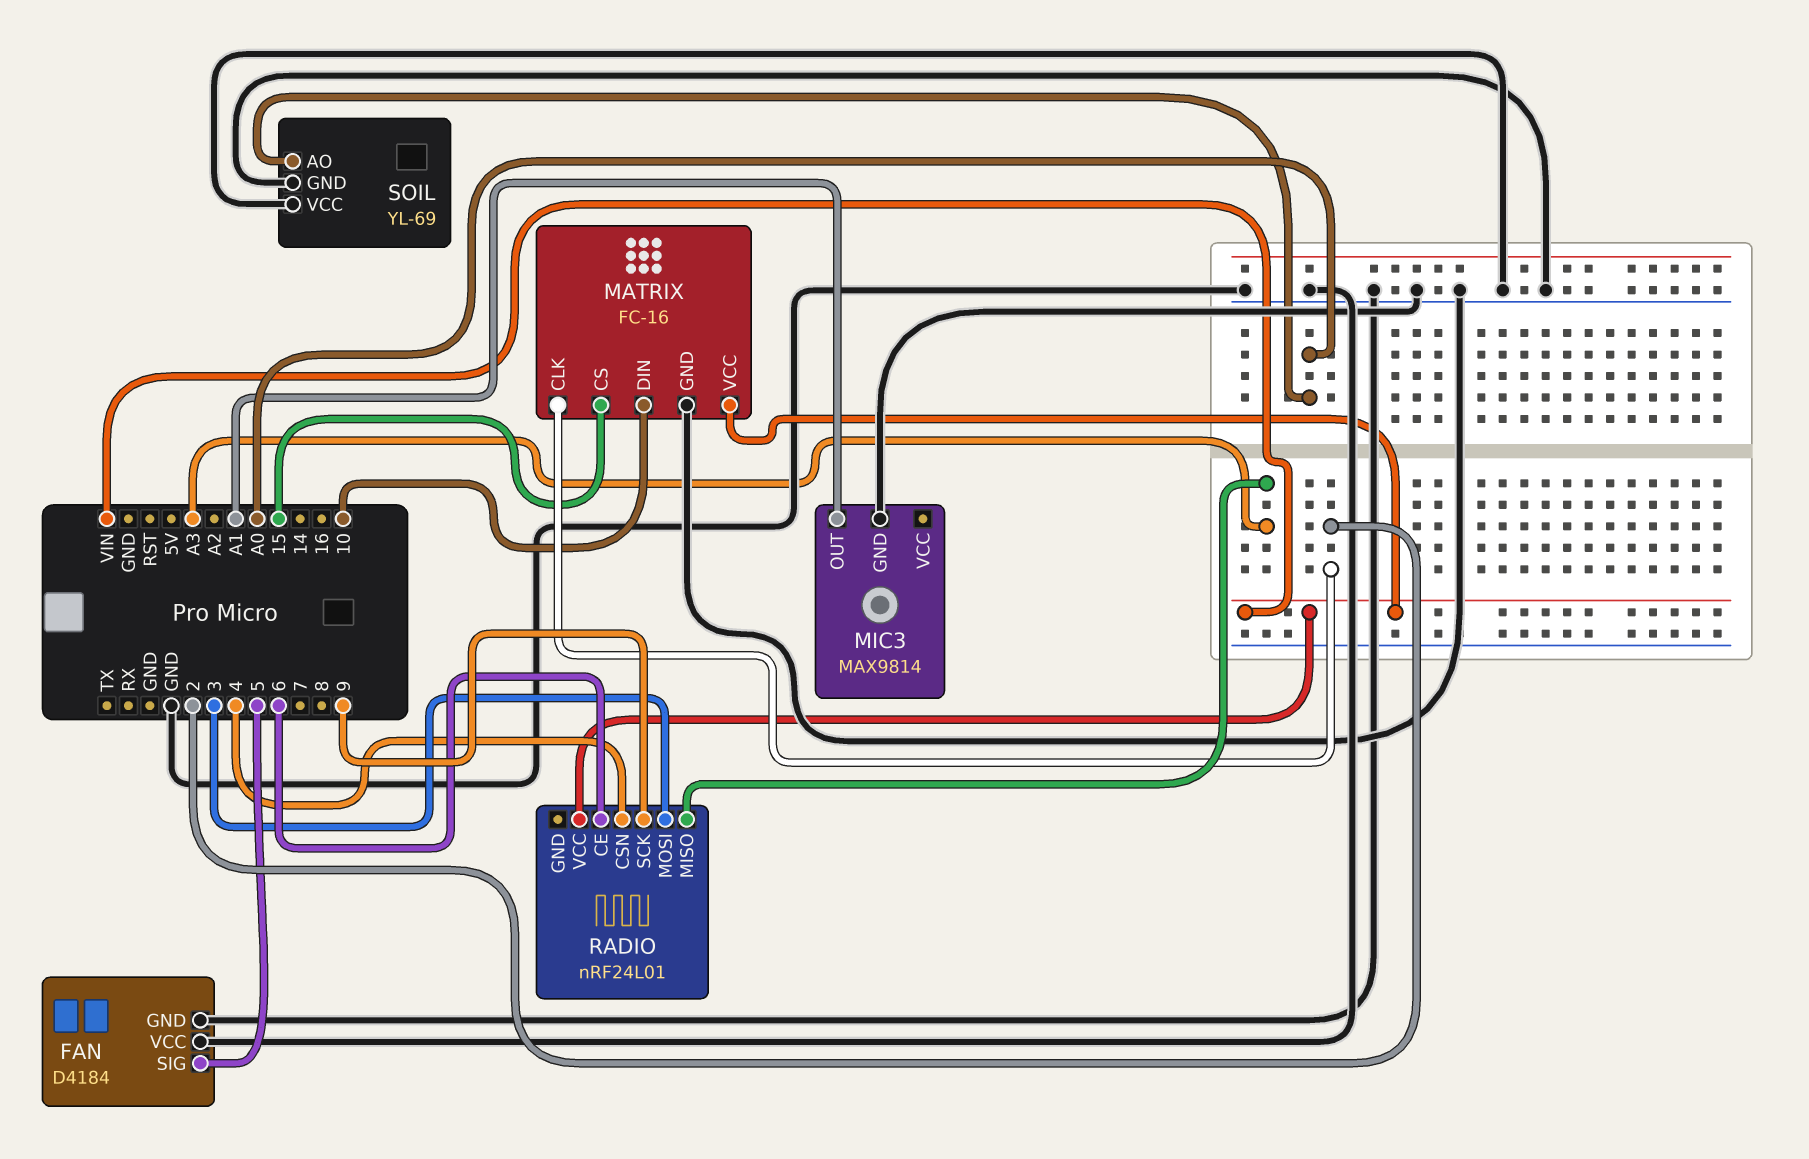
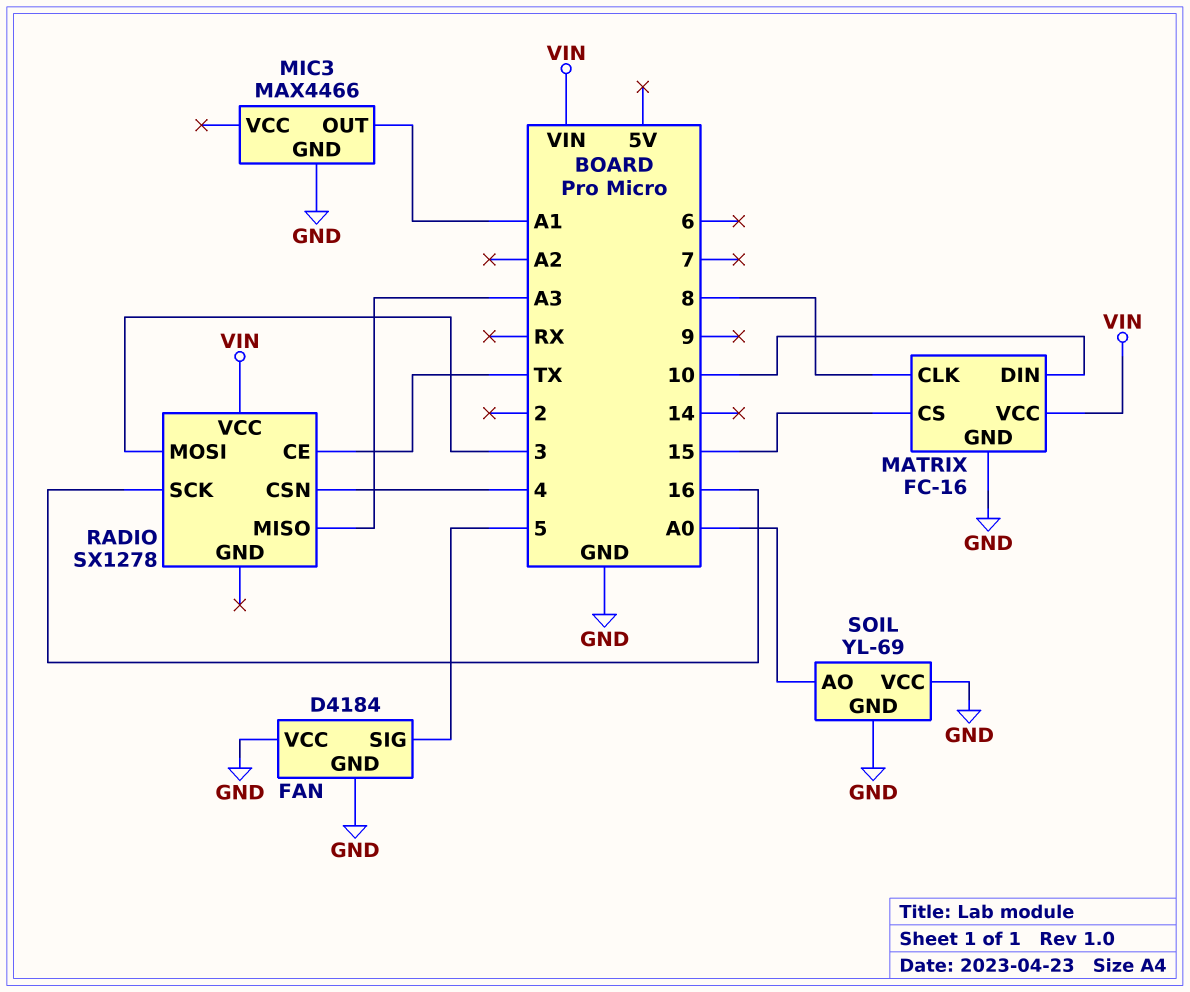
MATRIX pin CLK: 2 -> 8
MIC3: MAX9814 -> MAX4466
RADIO: nRF24L01 -> SX1278
RADIO pin CE: 6 -> TX
RADIO pin SCK: 9 -> 16

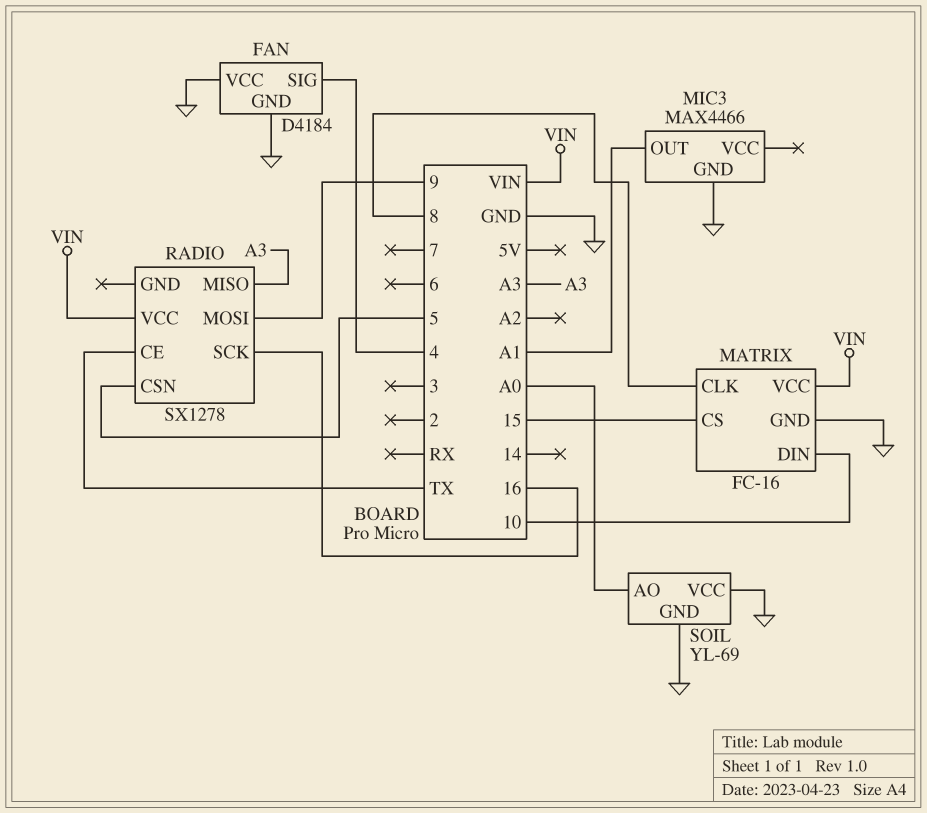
FAN pin SIG: 5 -> 4
RADIO pin CSN: 4 -> 5
RADIO pin MOSI: 3 -> 9

